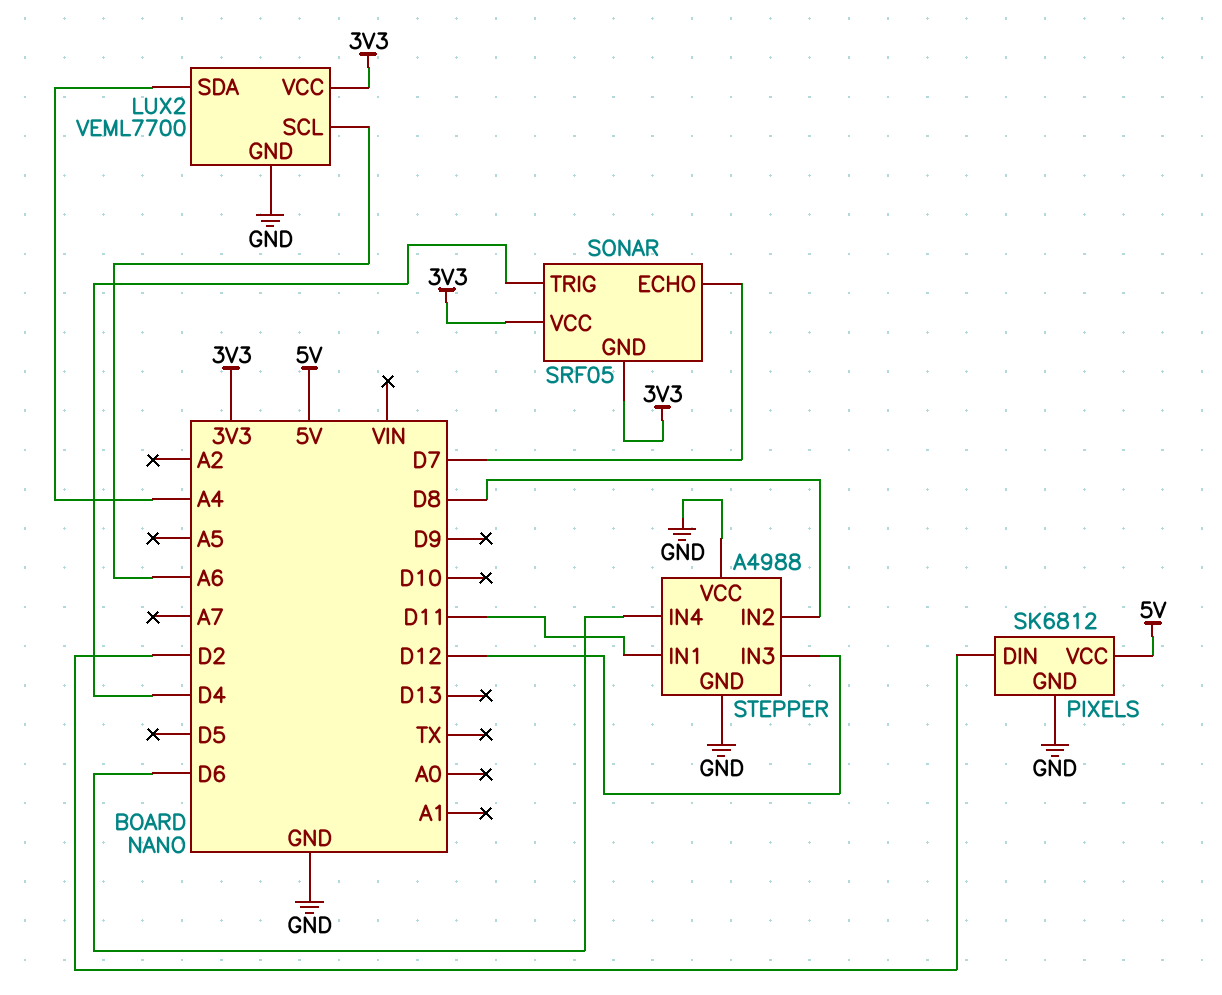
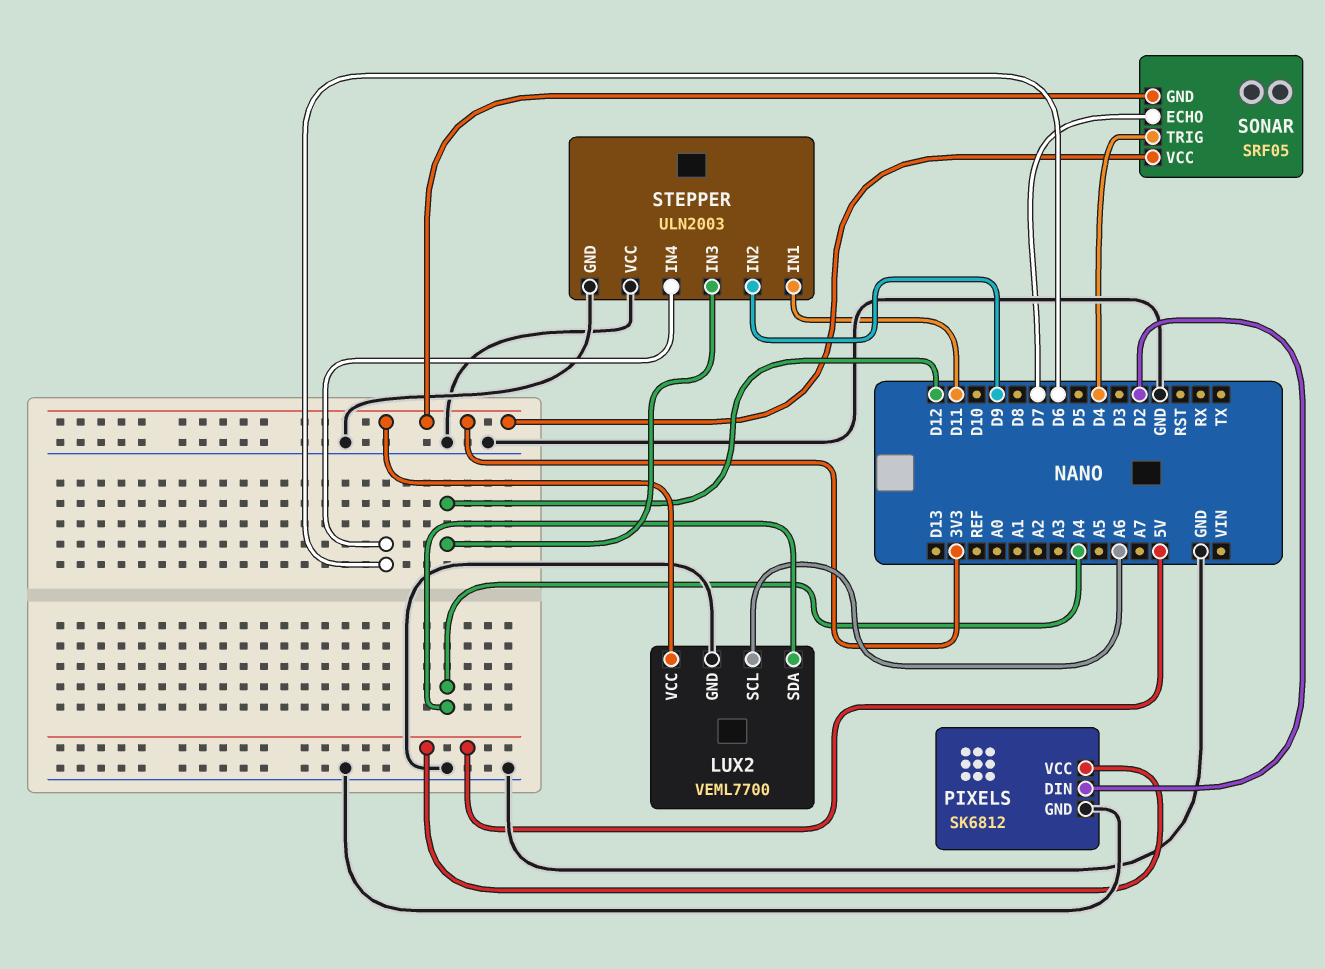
STEPPER: A4988 -> ULN2003
STEPPER pin IN2: D8 -> D9

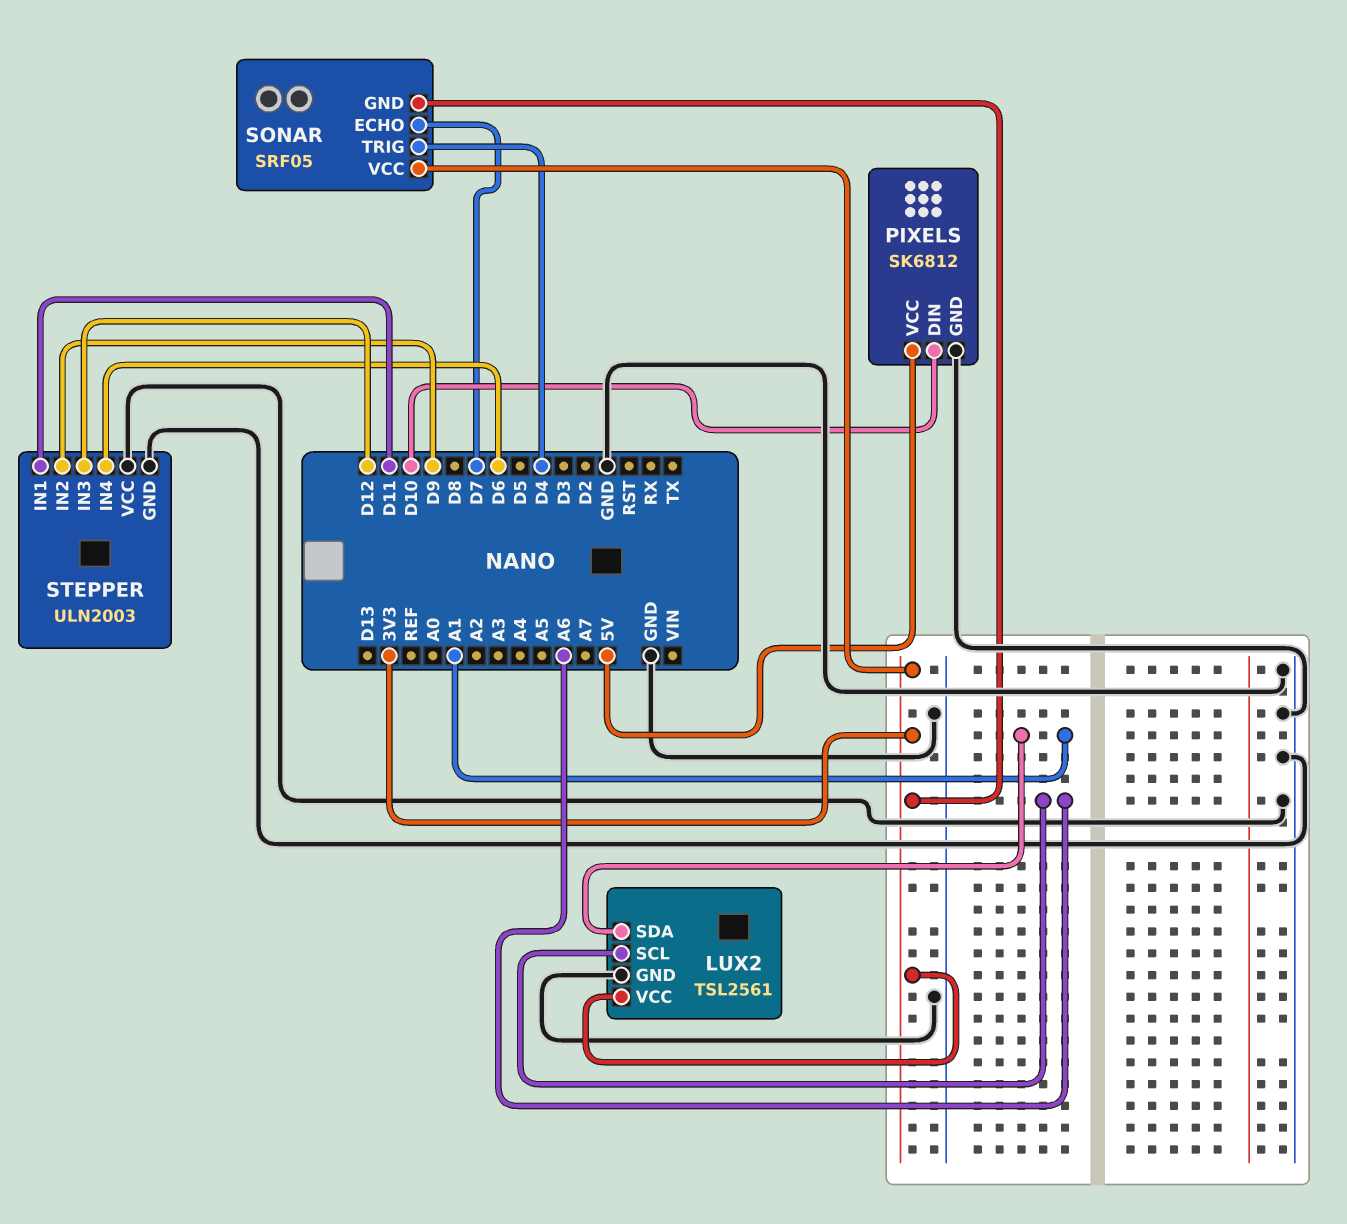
LUX2: VEML7700 -> TSL2561
LUX2 pin SDA: A4 -> A1
PIXELS pin DIN: D2 -> D10

